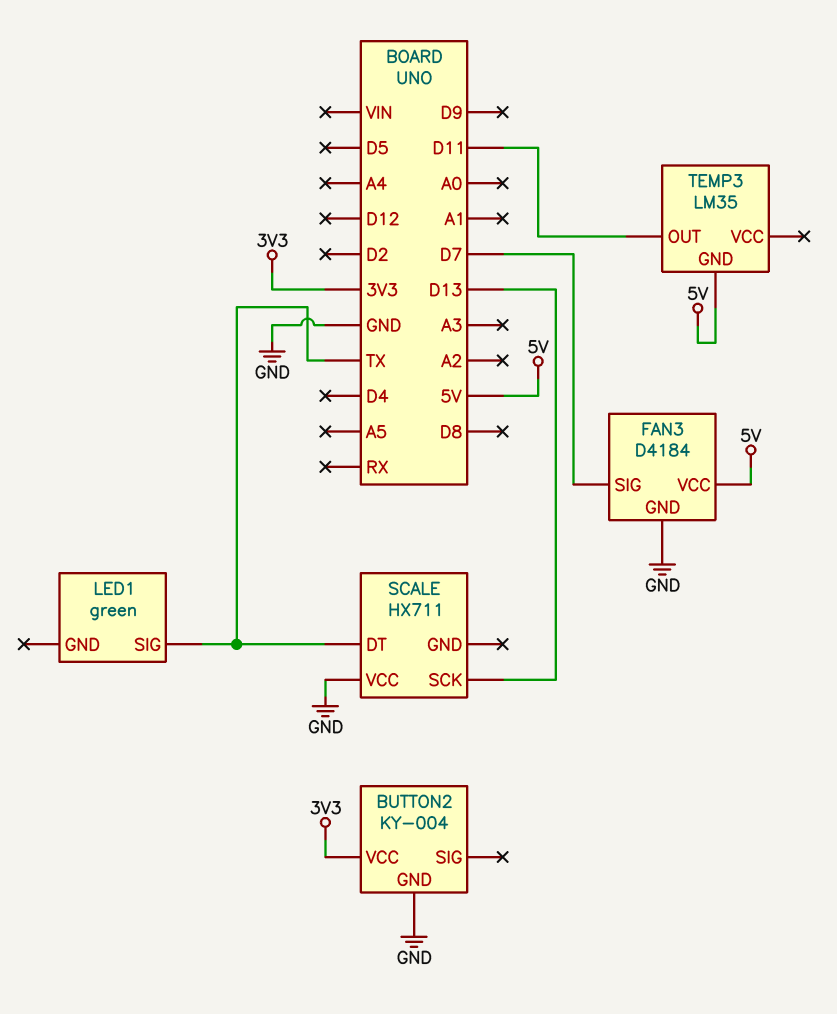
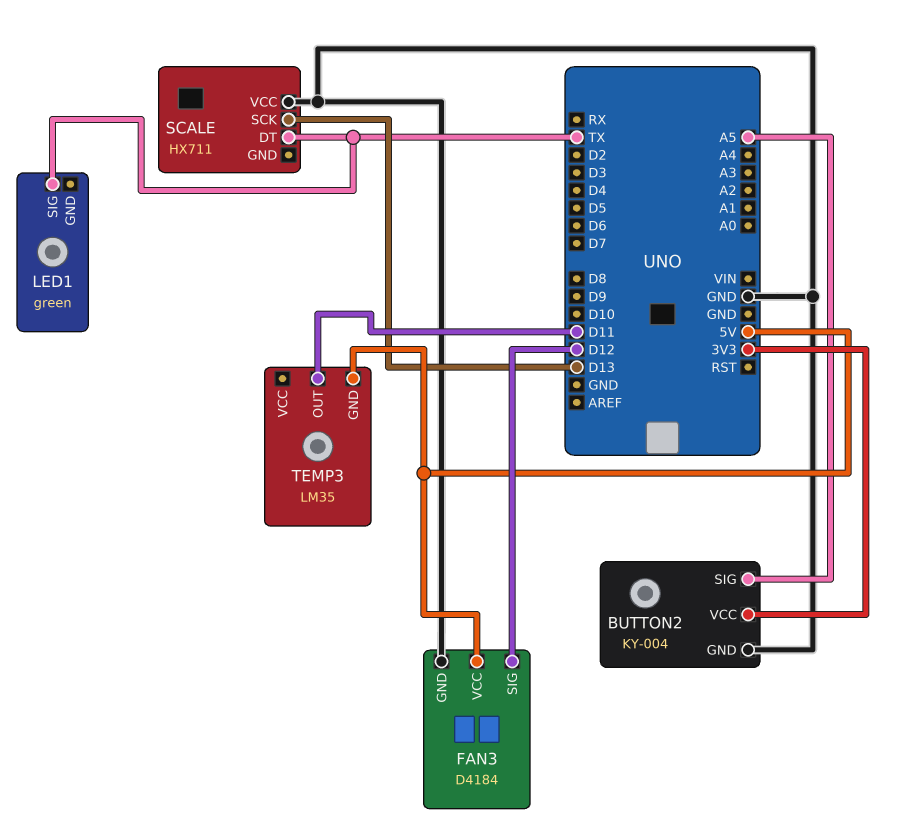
BUTTON2 pin SIG: none -> A5
FAN3 pin SIG: D7 -> D12

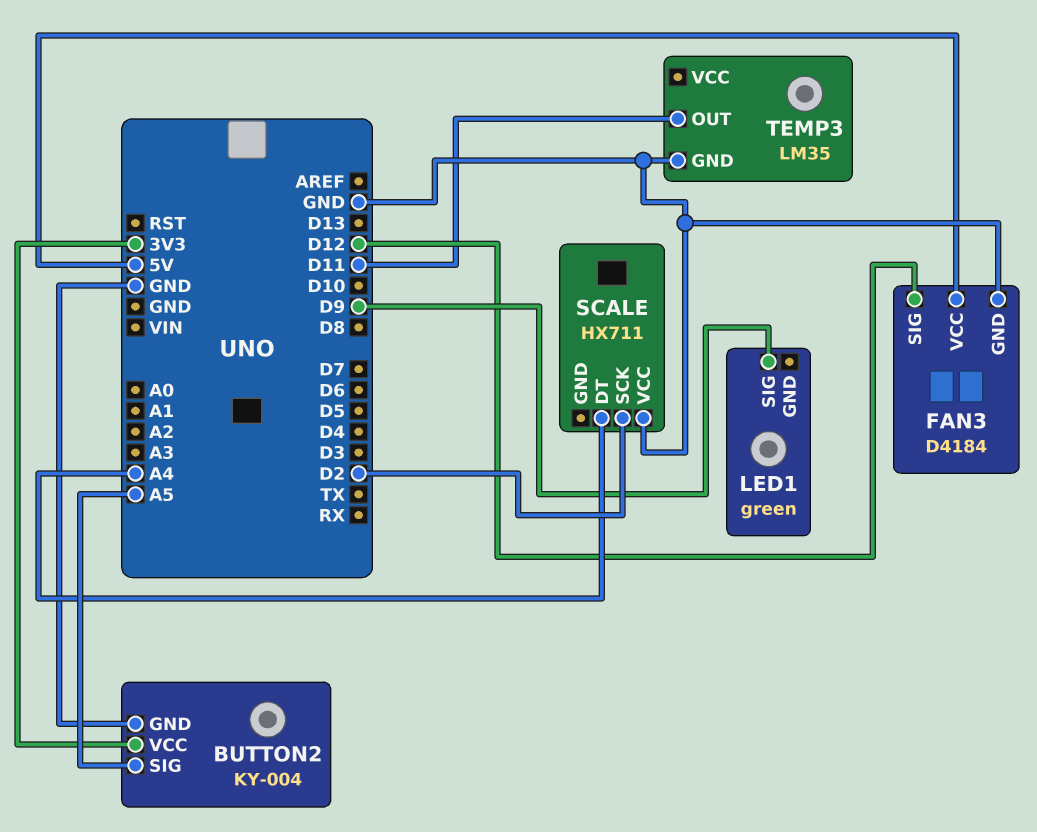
LED1 pin SIG: TX -> D9
SCALE pin DT: TX -> A4
SCALE pin SCK: D13 -> D2
TEMP3 pin GND: 5V -> GND

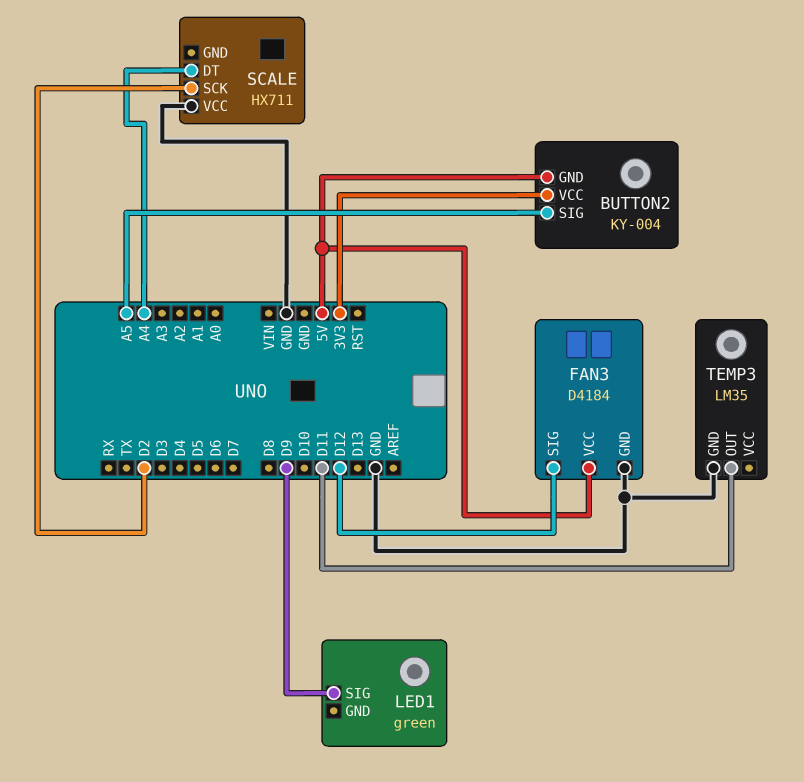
BUTTON2 pin GND: GND -> 5V

